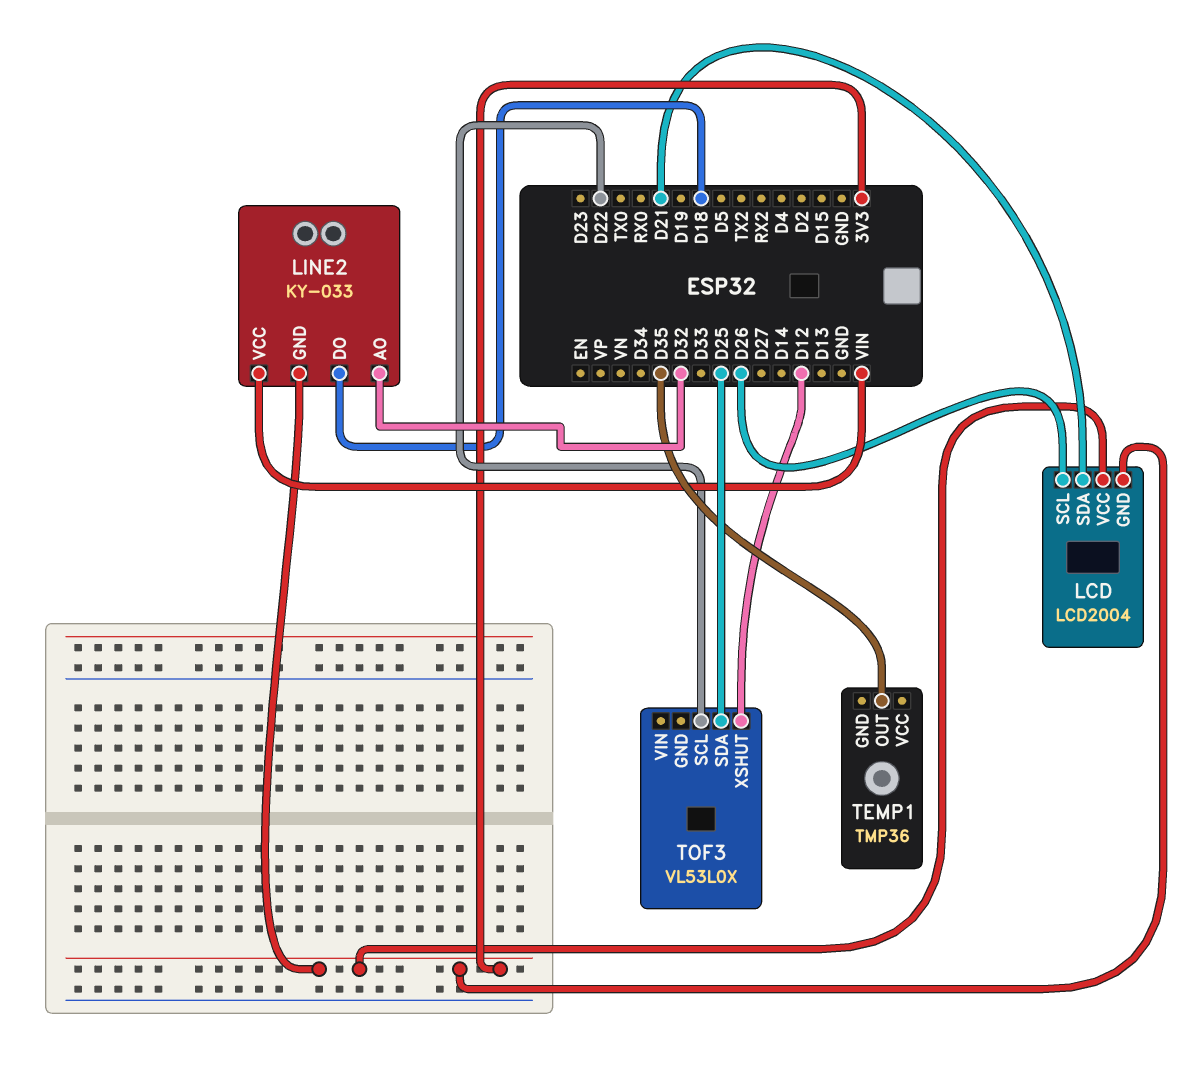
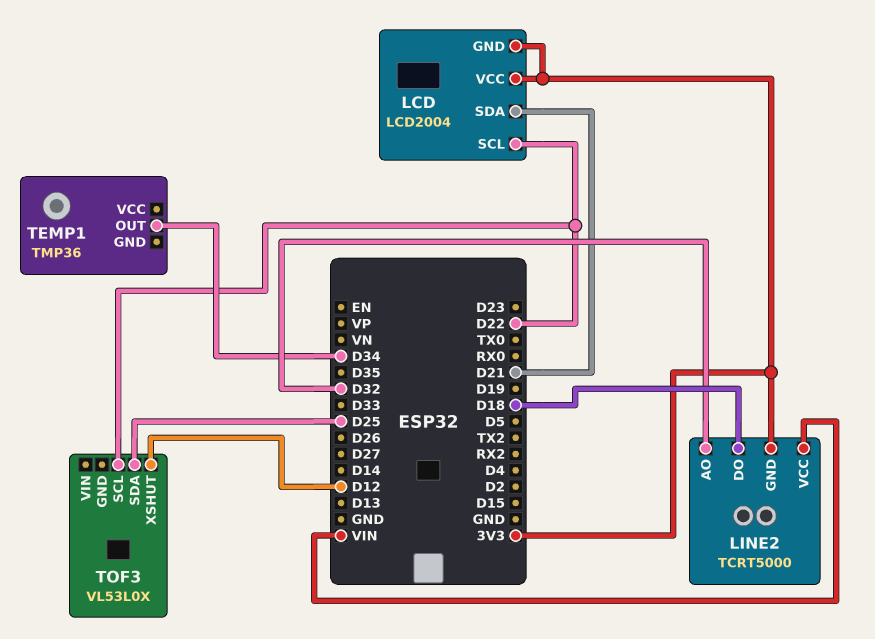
LCD pin SCL: D26 -> D22
LINE2: KY-033 -> TCRT5000
TEMP1 pin OUT: D35 -> D34

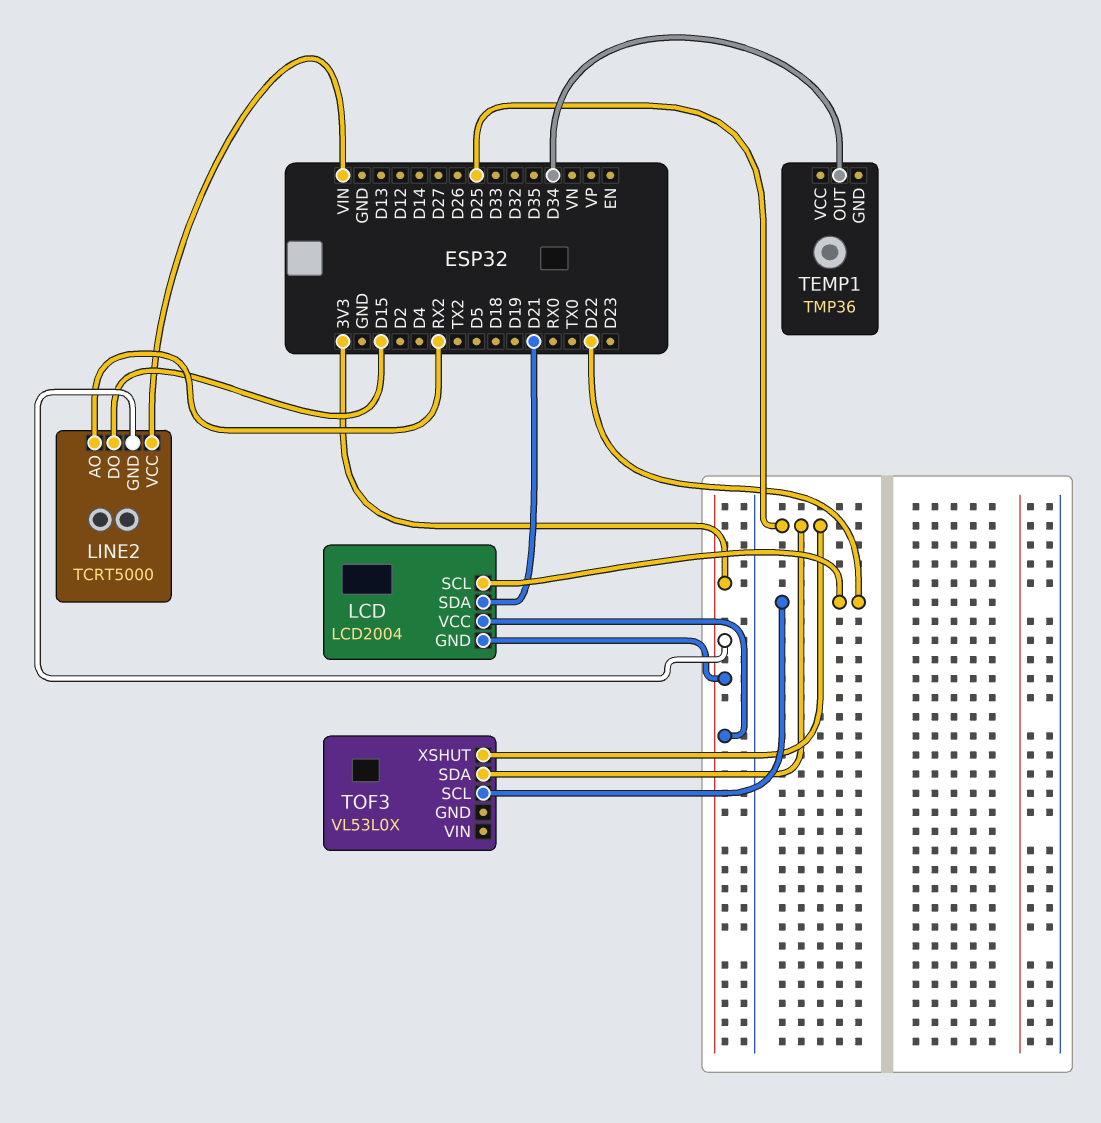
LINE2 pin AO: D32 -> RX2
LINE2 pin DO: D18 -> D15
TOF3 pin XSHUT: D12 -> D25

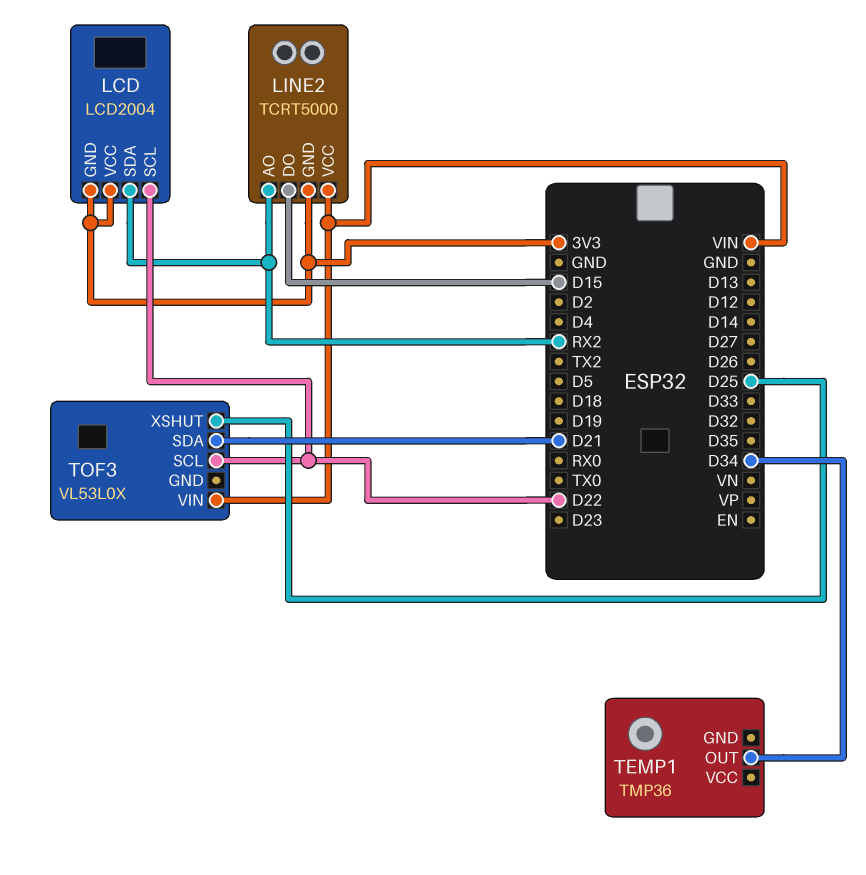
LCD pin SDA: D21 -> RX2
TOF3 pin SDA: D25 -> D21
TOF3 pin VIN: none -> VIN

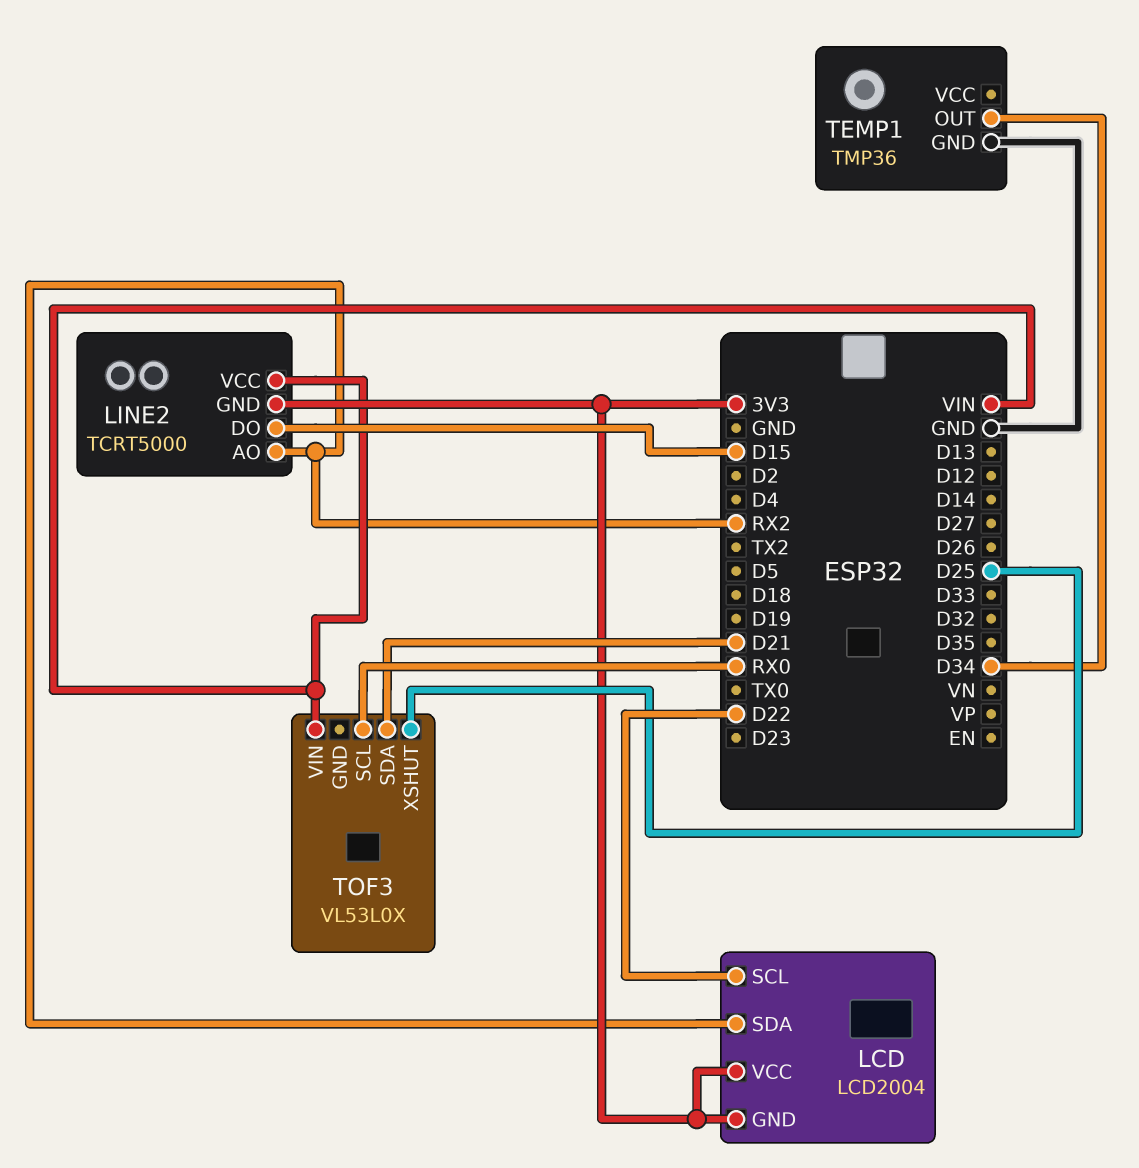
TEMP1 pin GND: none -> GND
TOF3 pin SCL: D22 -> RX0

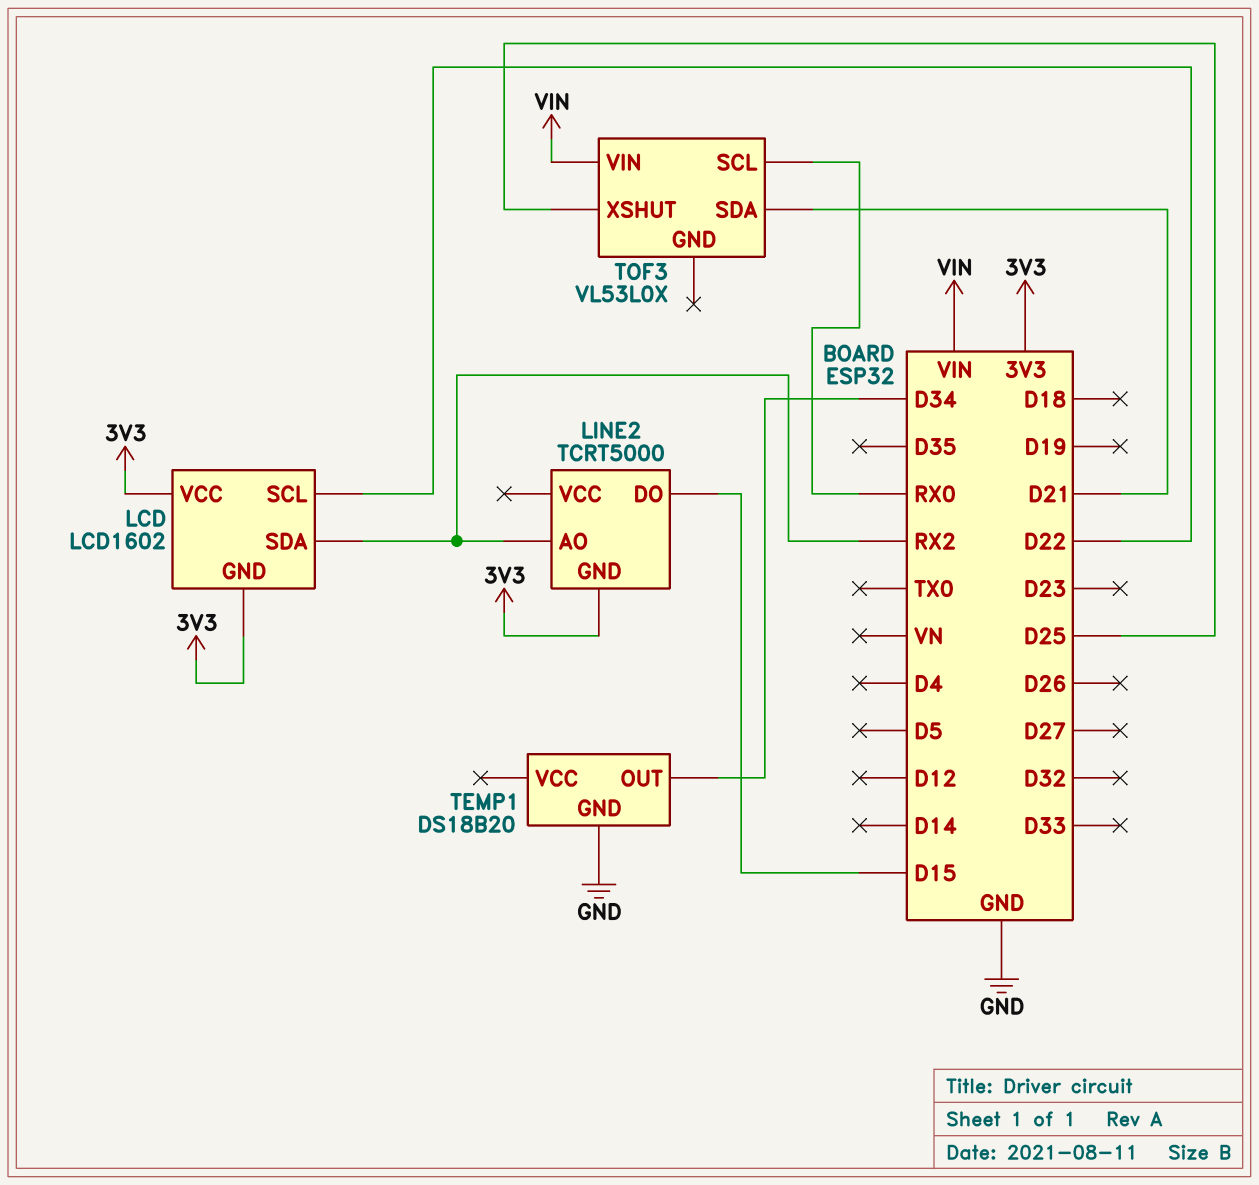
LCD: LCD2004 -> LCD1602
LINE2 pin VCC: VIN -> none
TEMP1: TMP36 -> DS18B20

